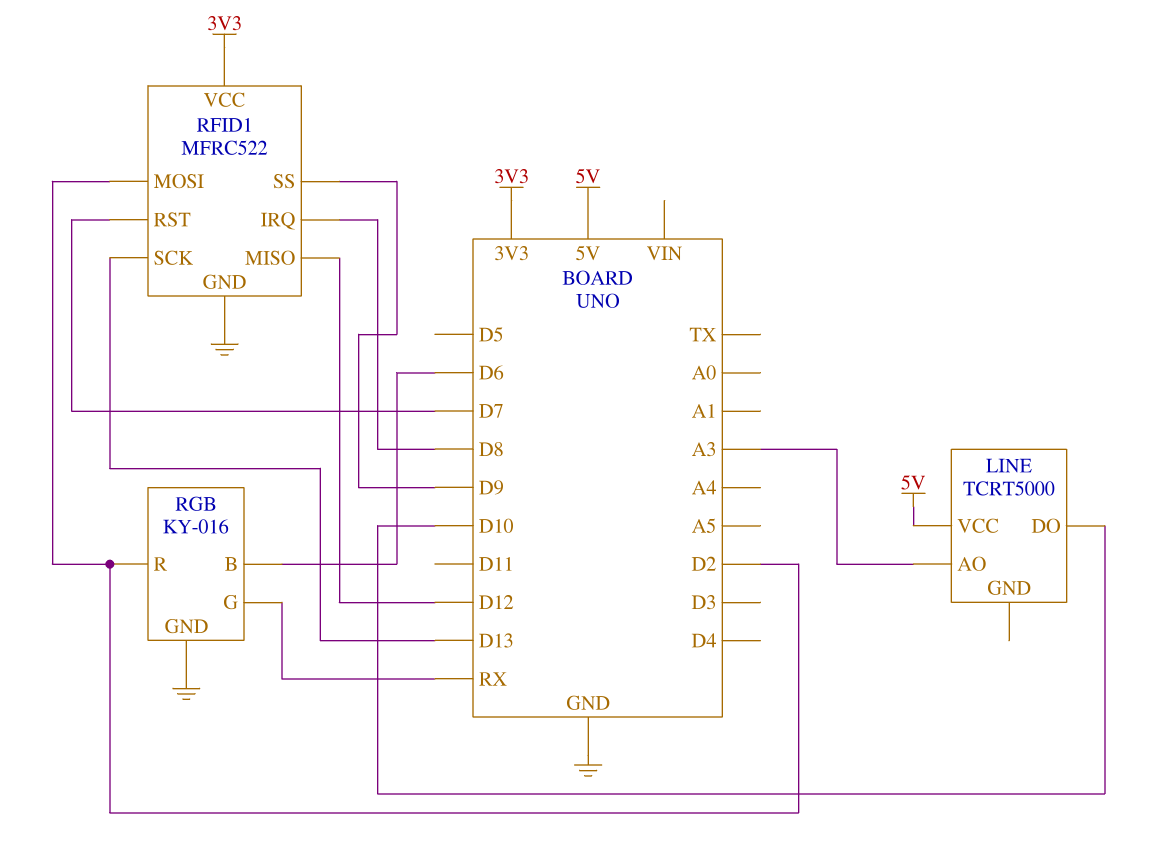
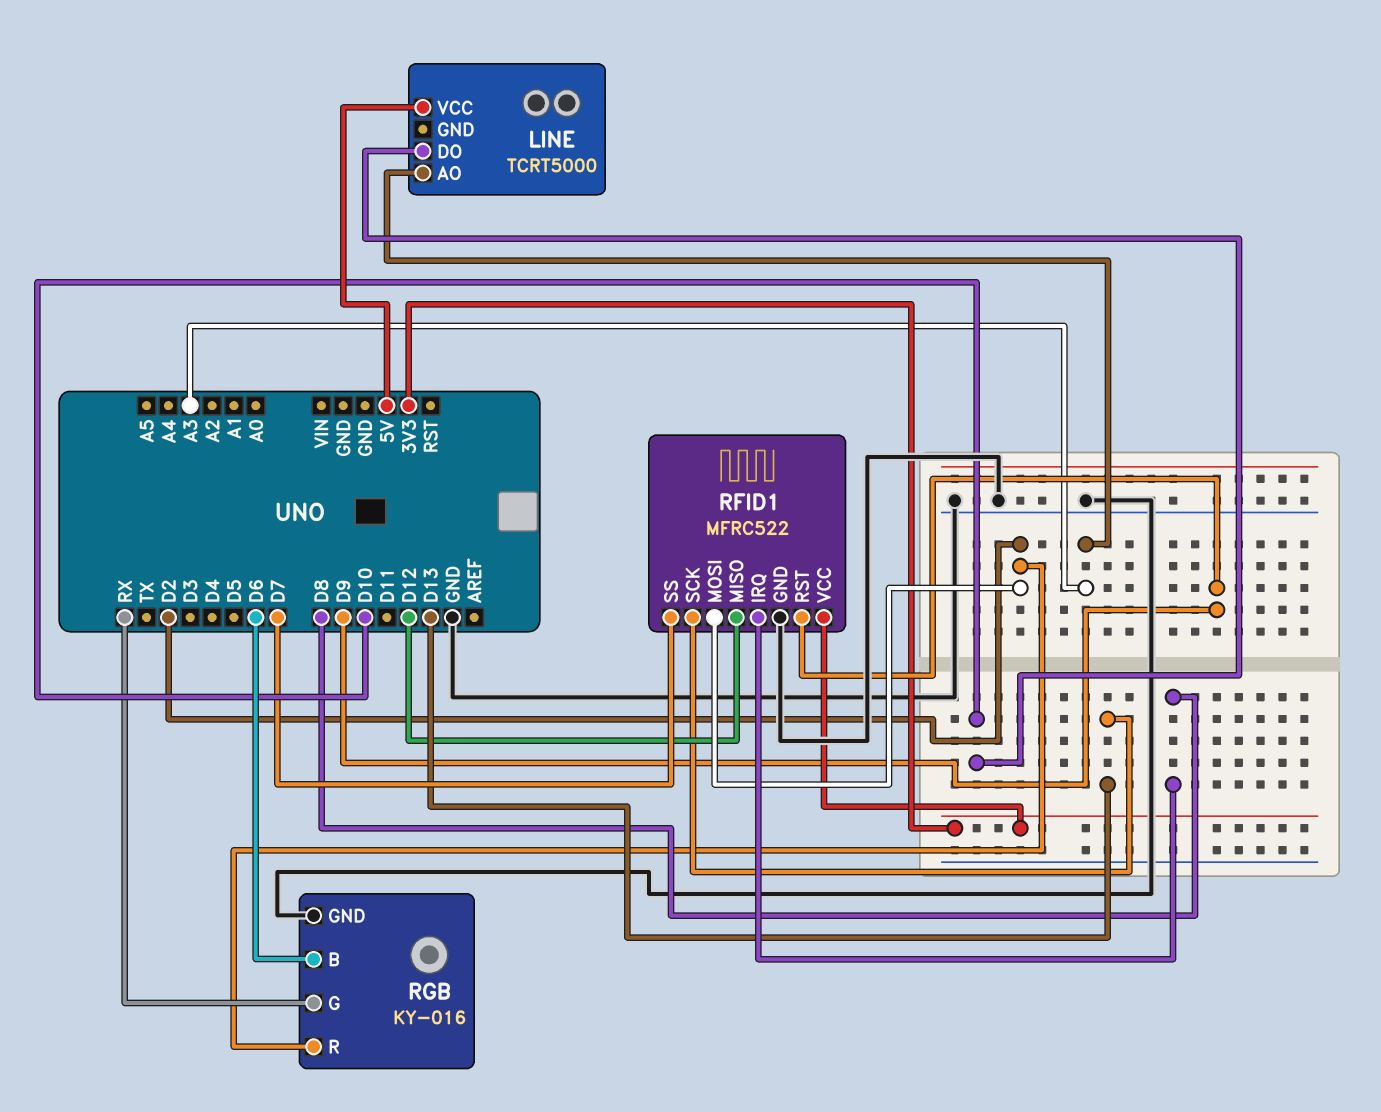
RFID1 pin RST: D7 -> D9
RFID1 pin SS: D9 -> D7

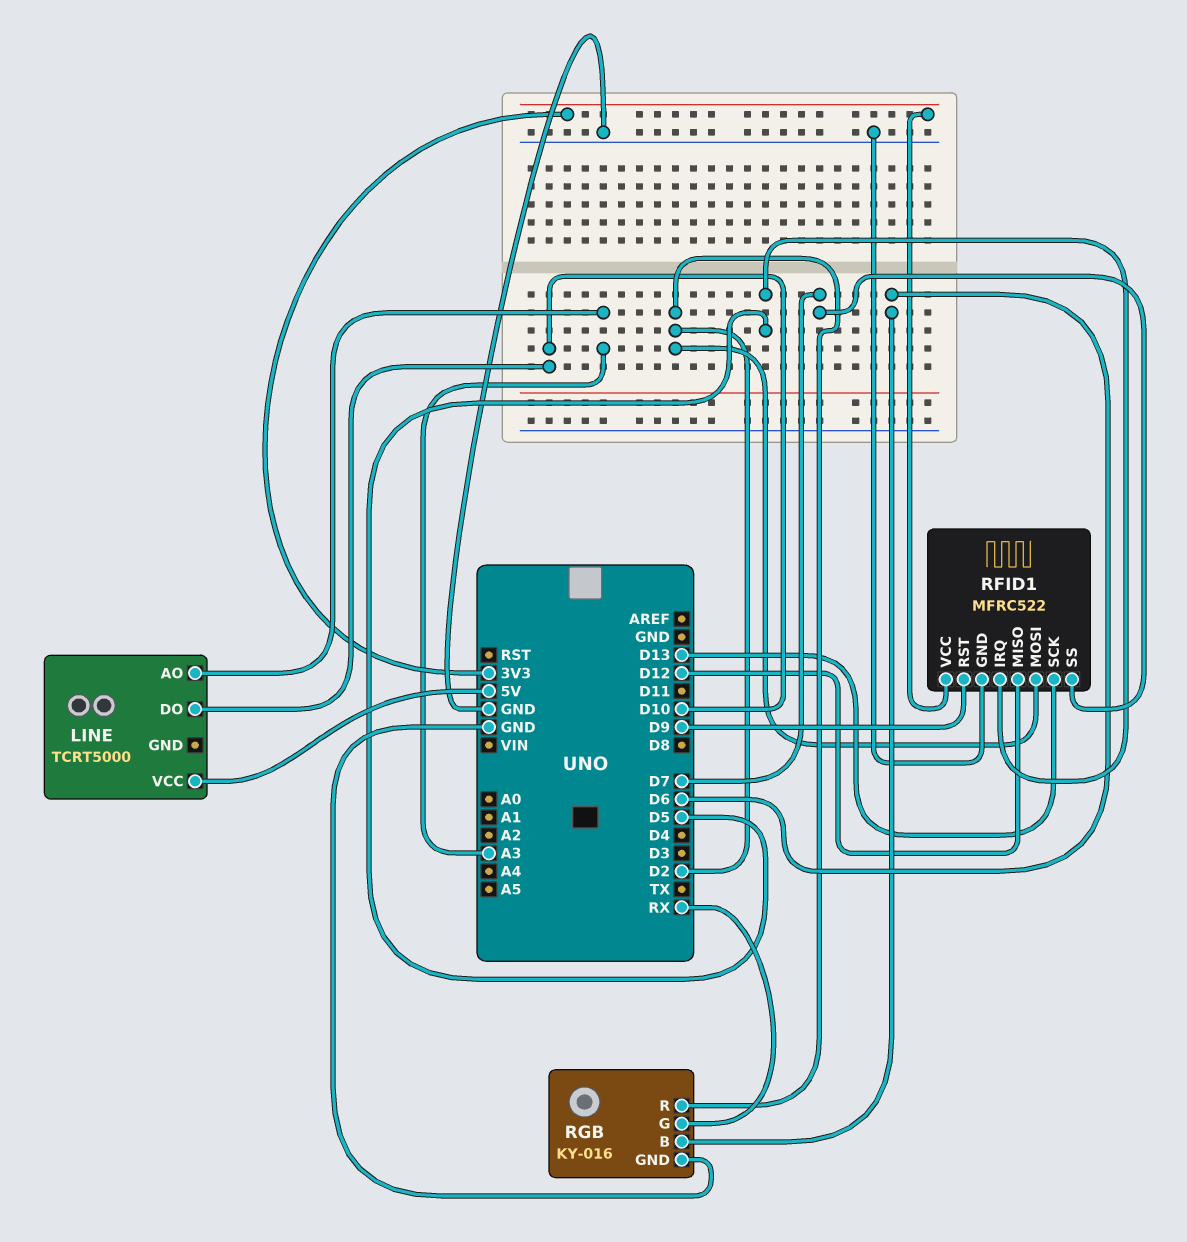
RFID1 pin IRQ: D8 -> D5

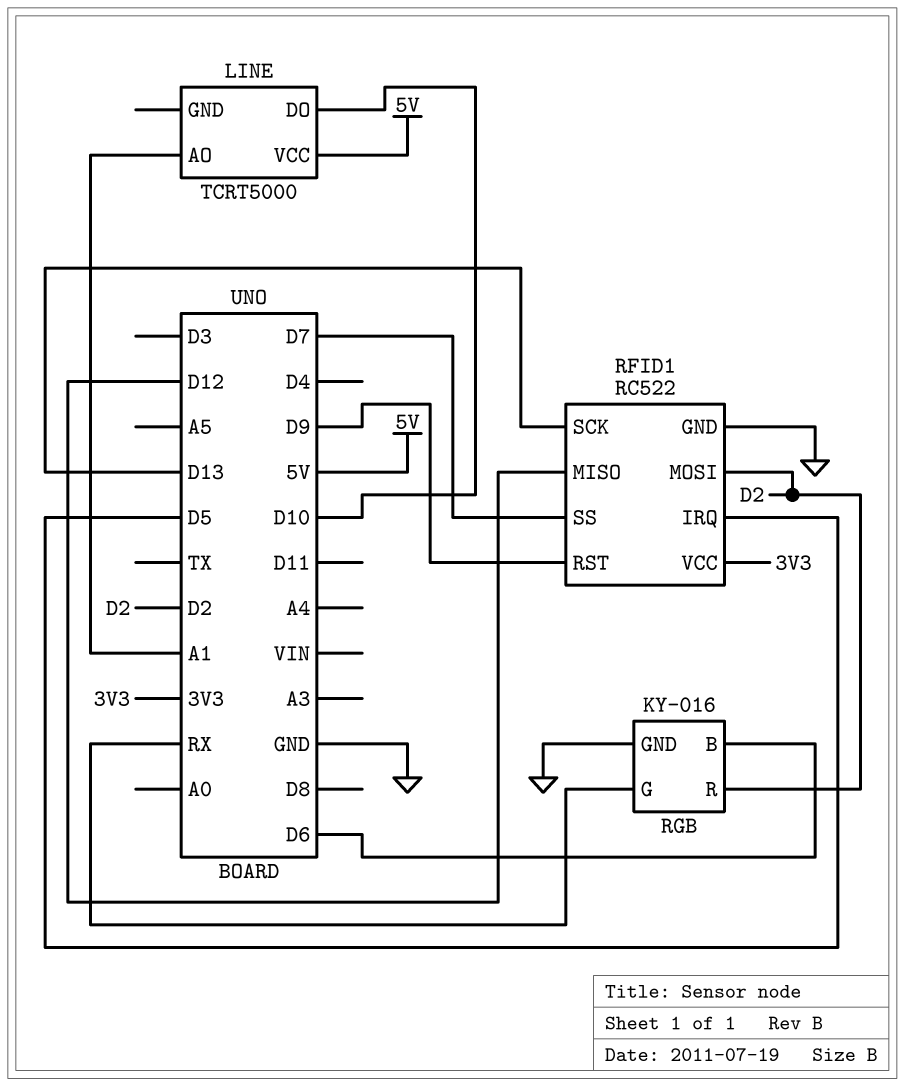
LINE pin AO: A3 -> A1
RFID1: MFRC522 -> RC522

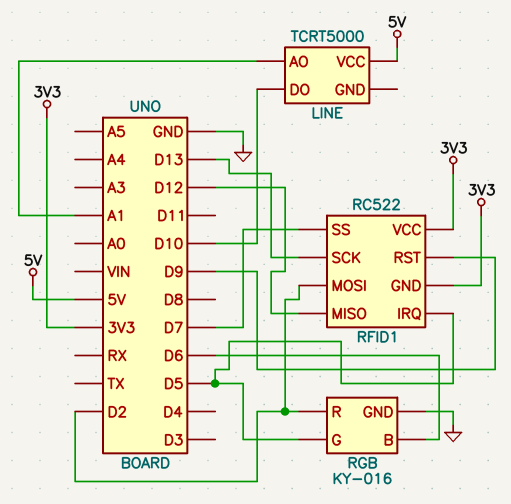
RFID1 pin GND: GND -> 3V3
RGB pin G: RX -> D5

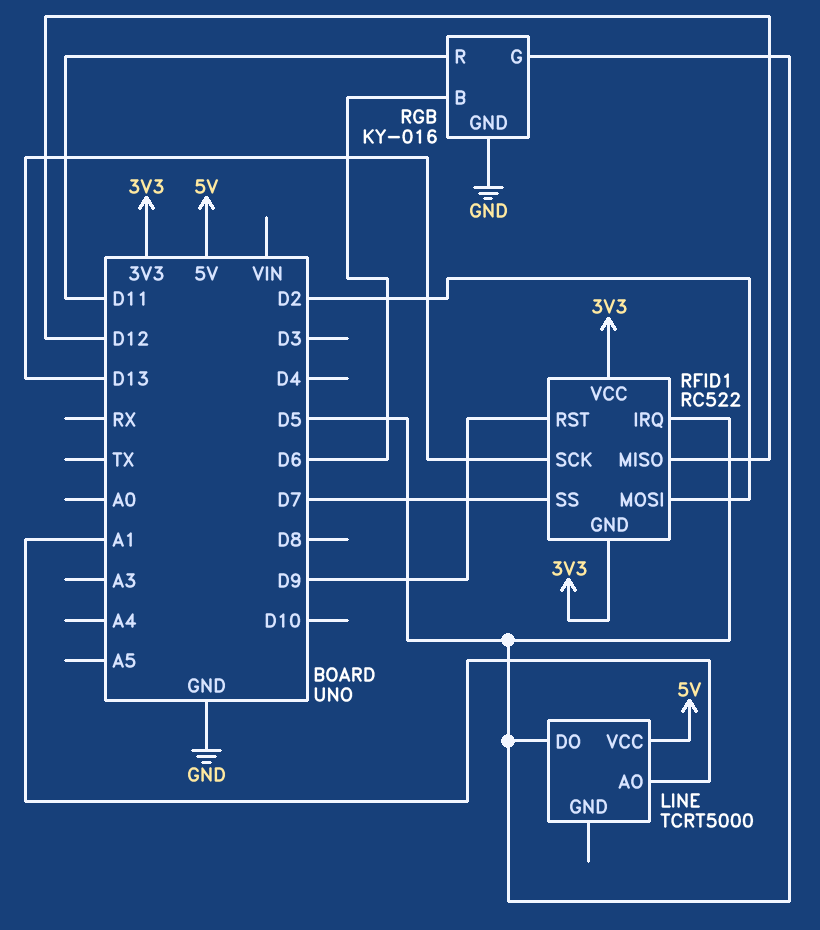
LINE pin DO: D10 -> D5
RGB pin R: D2 -> D11

